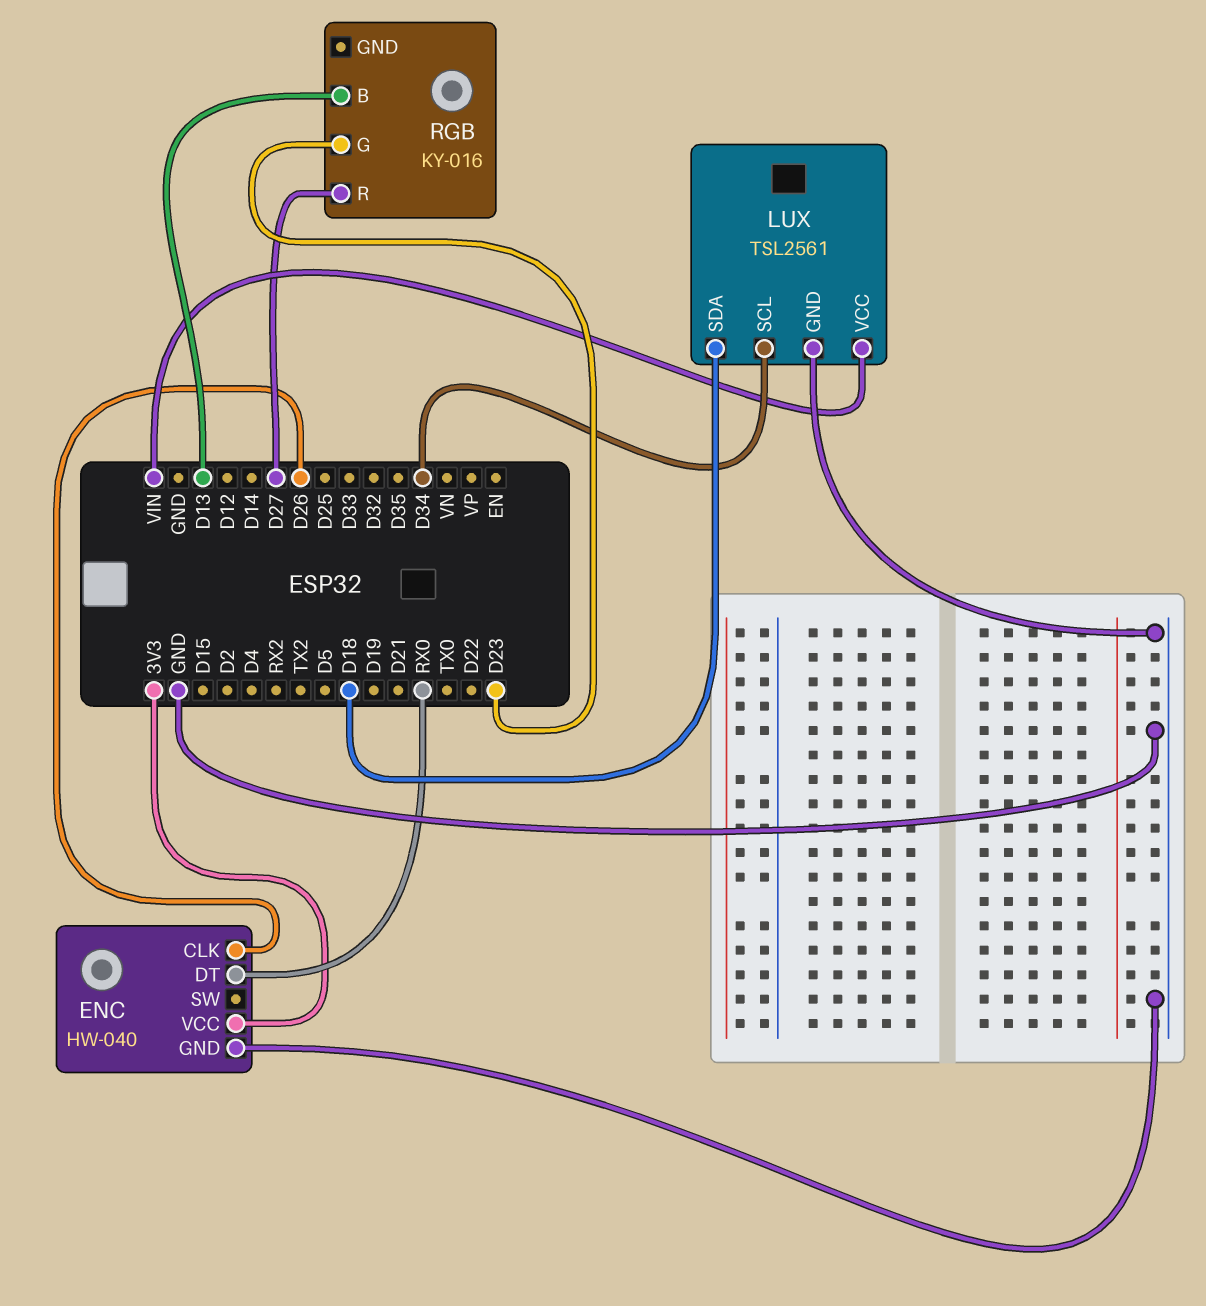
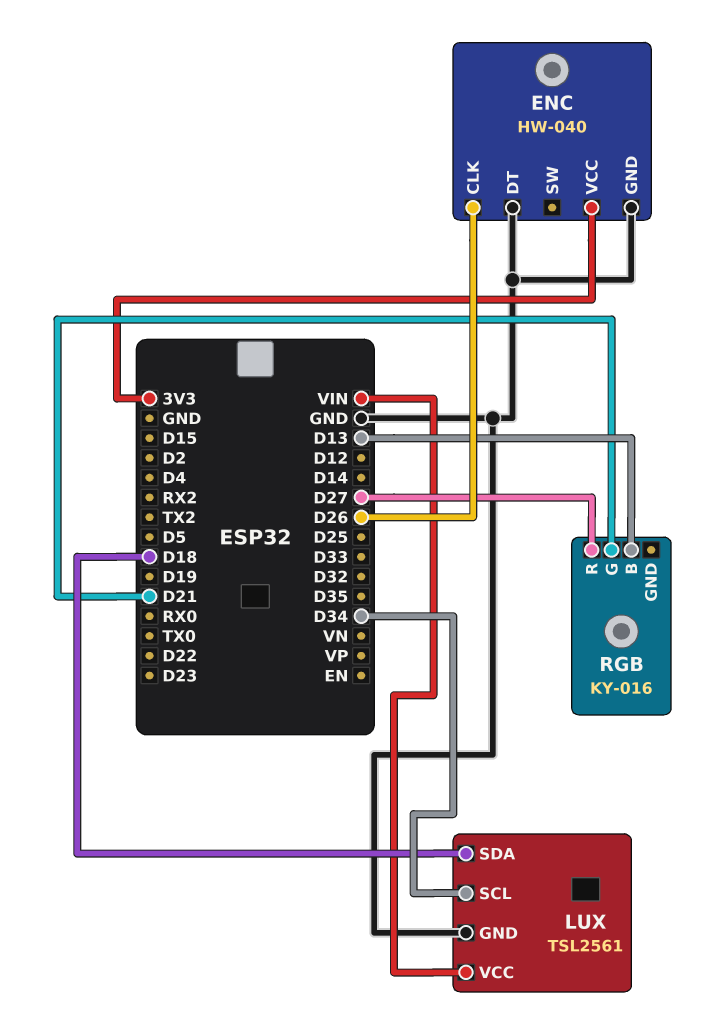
ENC pin DT: RX0 -> GND
RGB pin G: D23 -> D21

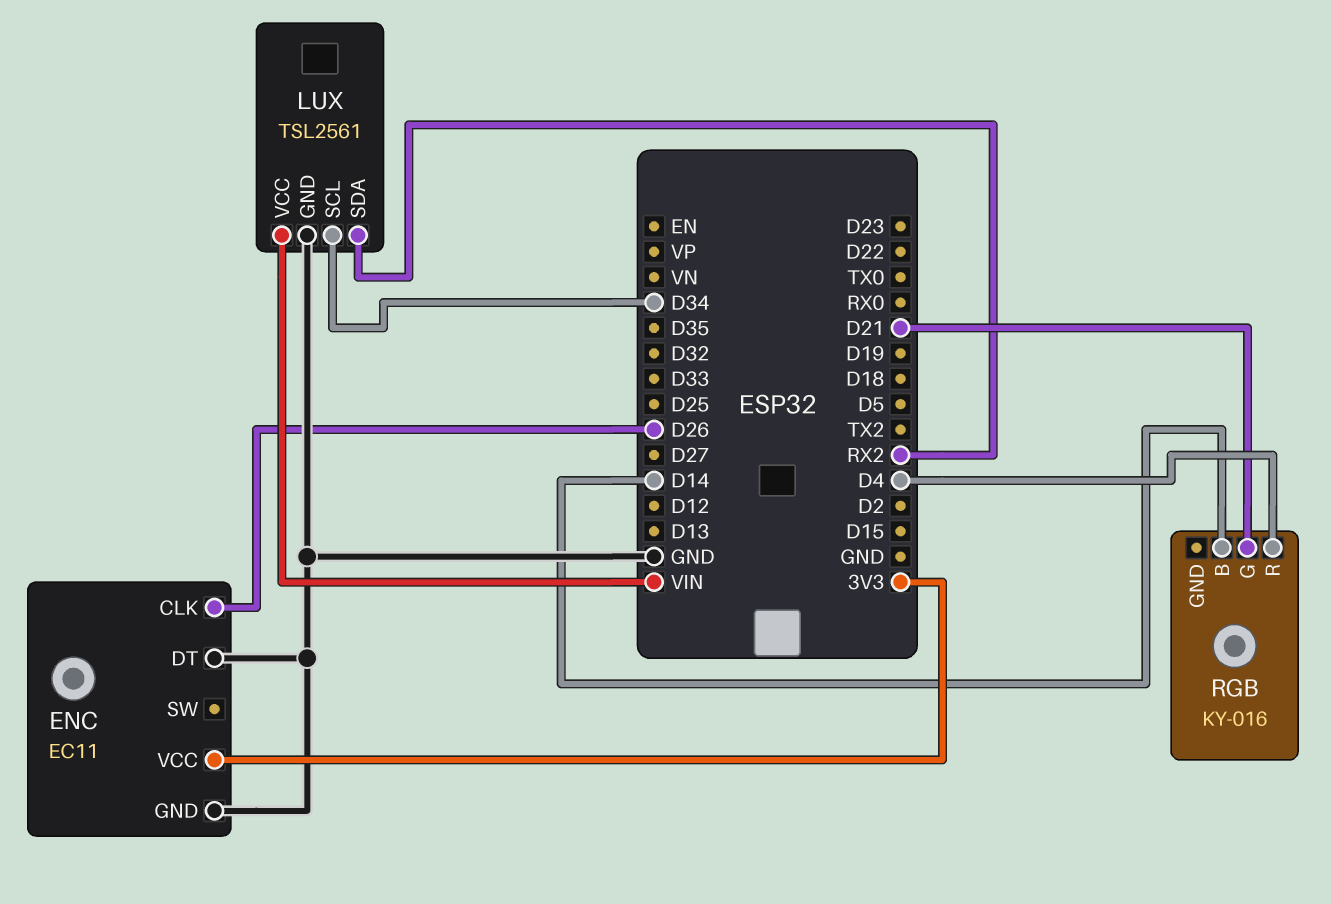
ENC: HW-040 -> EC11
LUX pin SDA: D18 -> RX2
RGB pin B: D13 -> D14
RGB pin R: D27 -> D4

